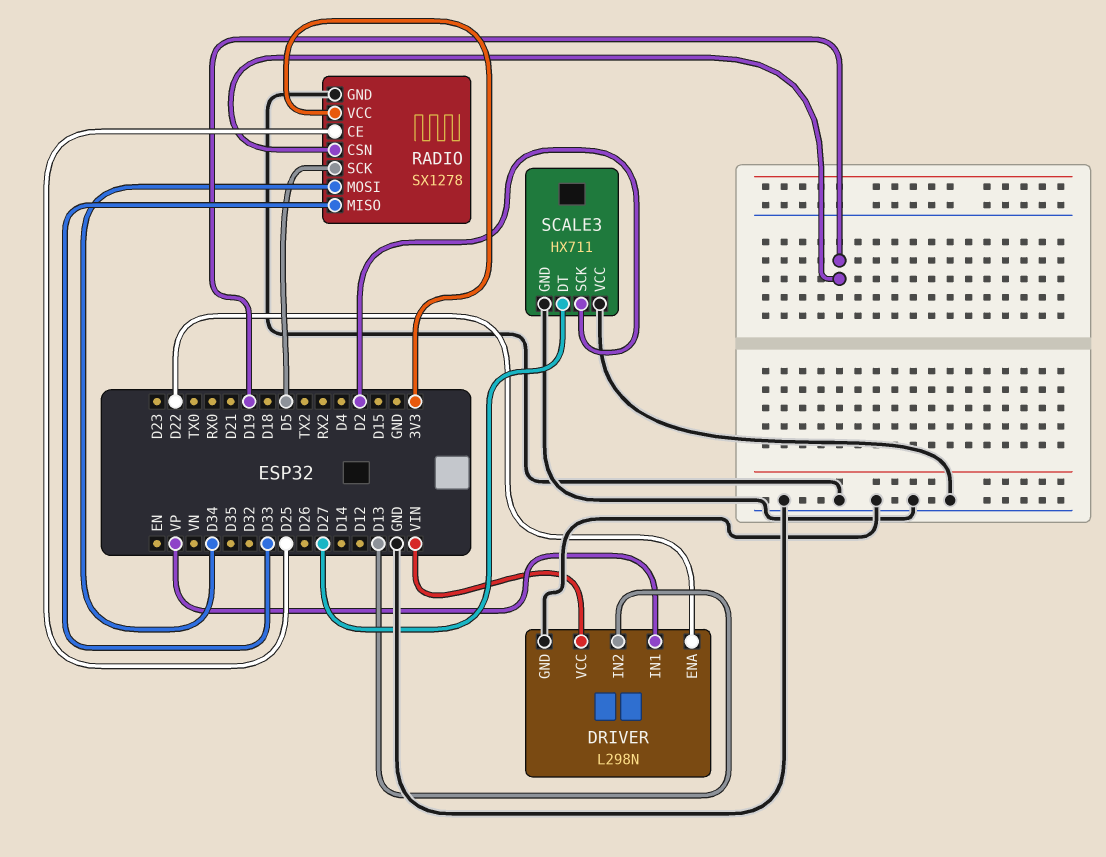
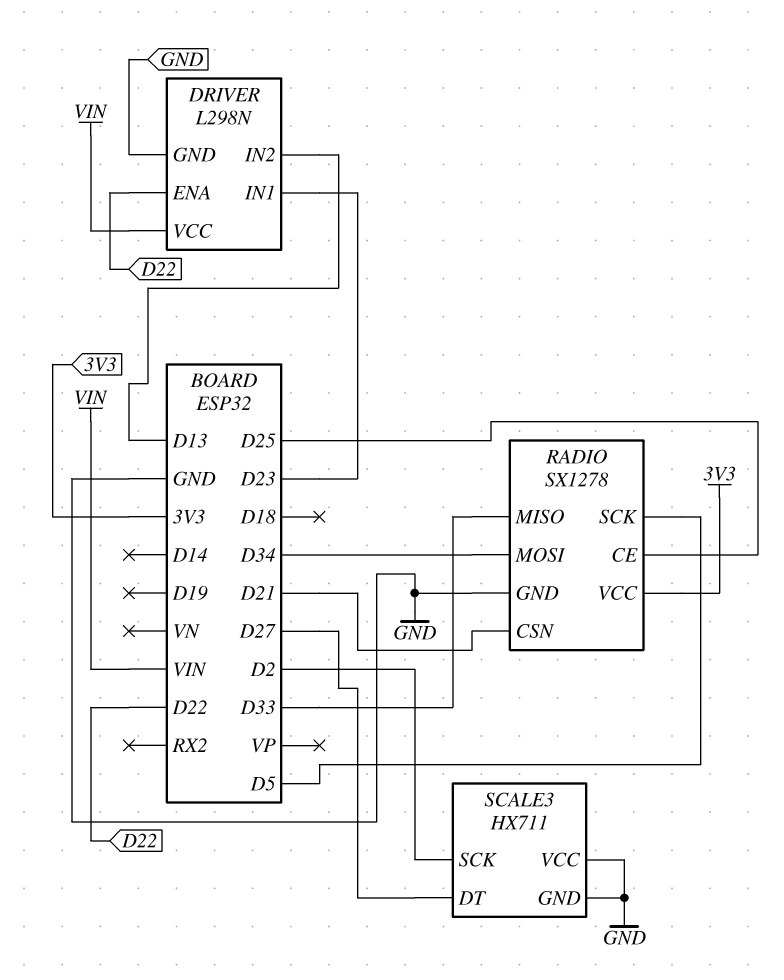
DRIVER pin IN1: VP -> D23
RADIO pin CSN: D19 -> D21

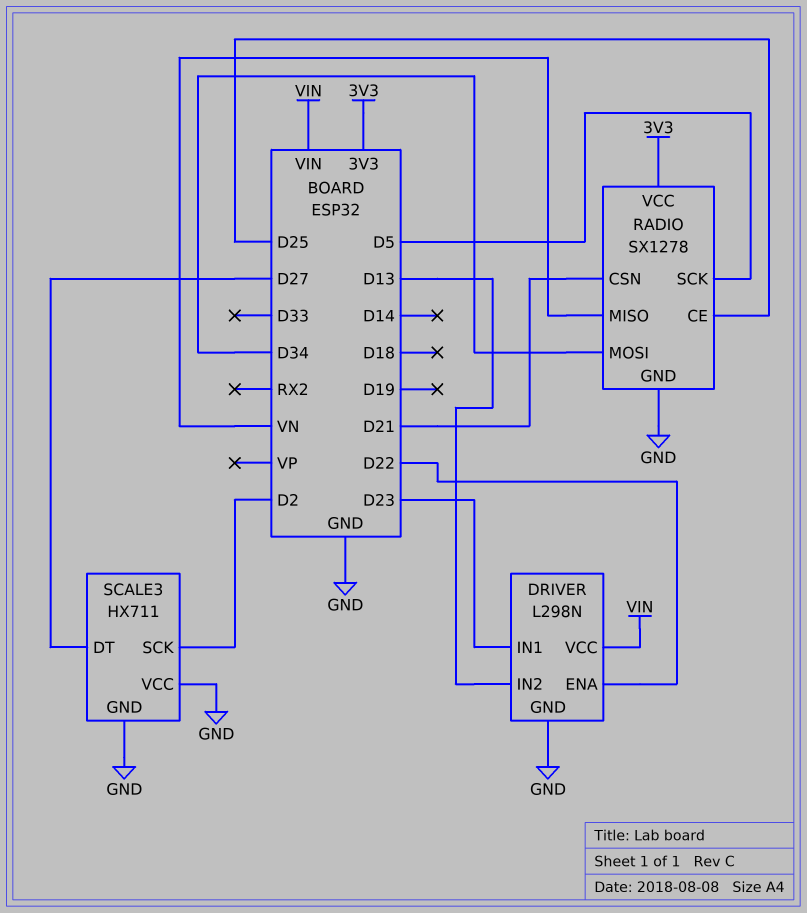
RADIO pin MISO: D33 -> VN

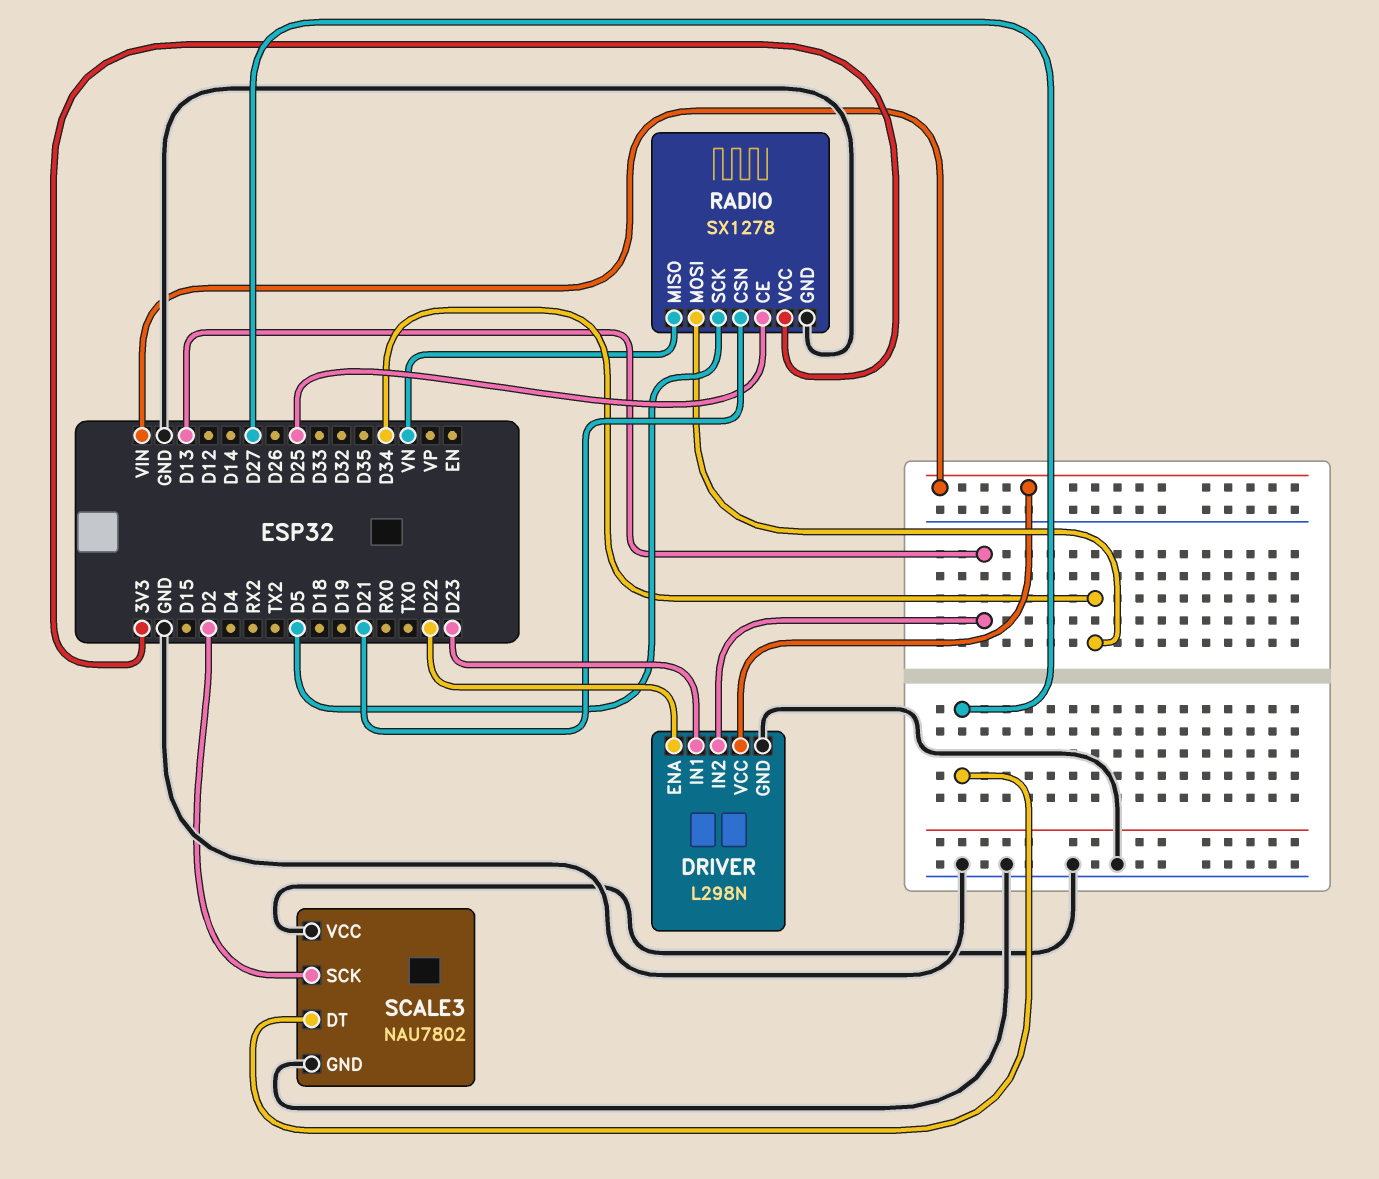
SCALE3: HX711 -> NAU7802

